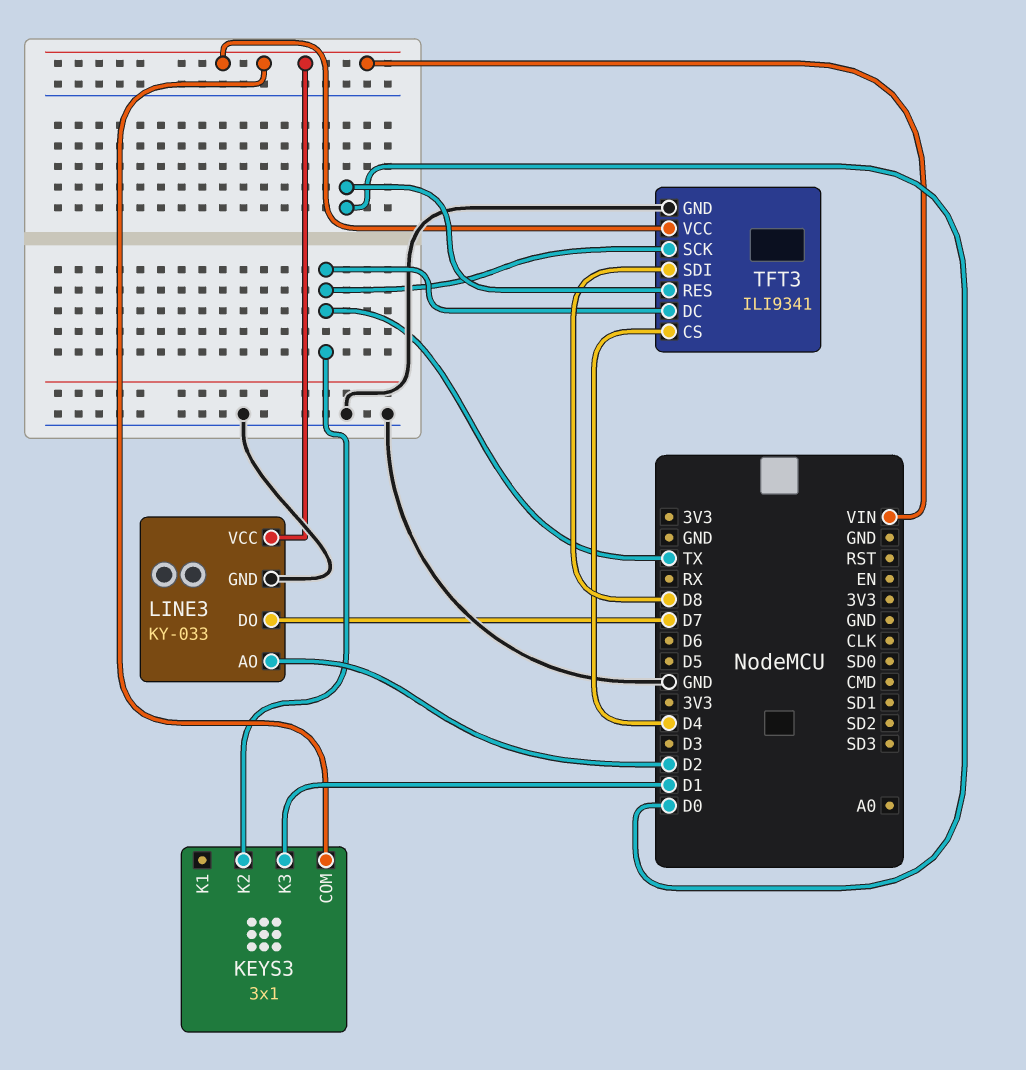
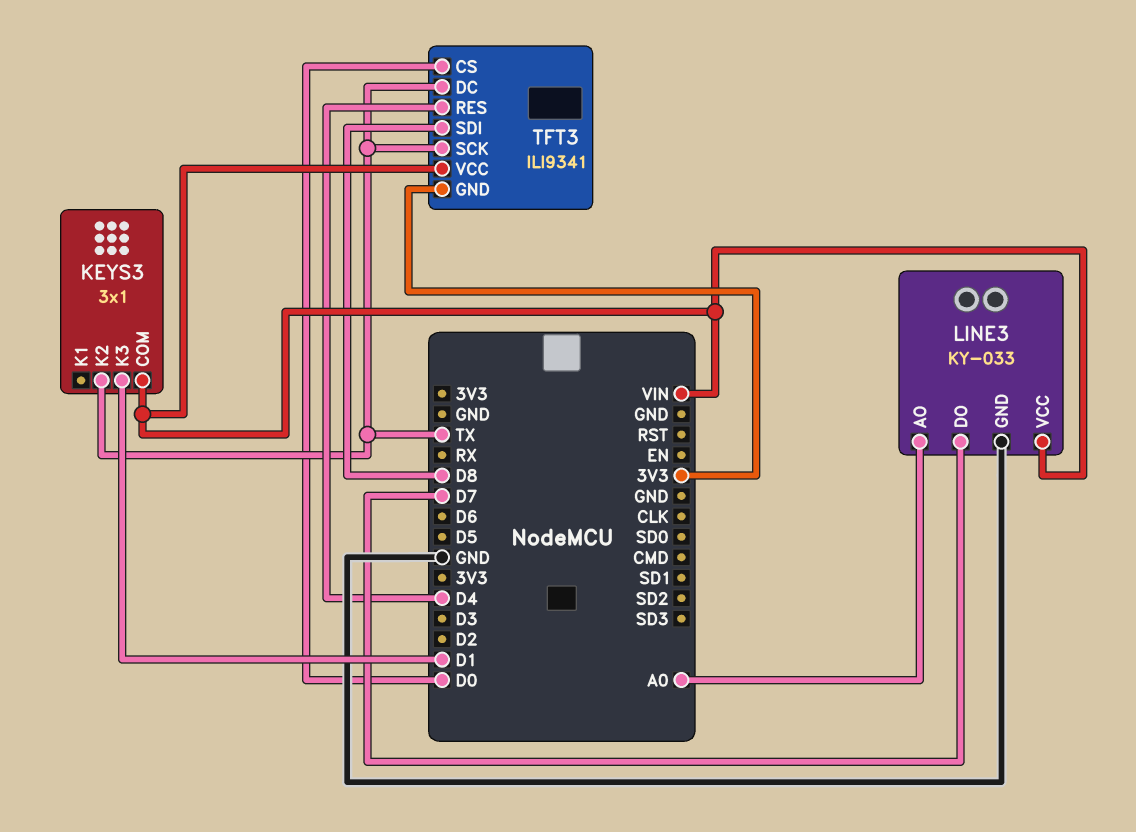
LINE3 pin AO: D2 -> A0
TFT3 pin CS: D4 -> D0
TFT3 pin GND: GND -> 3V3
TFT3 pin RES: D0 -> D4

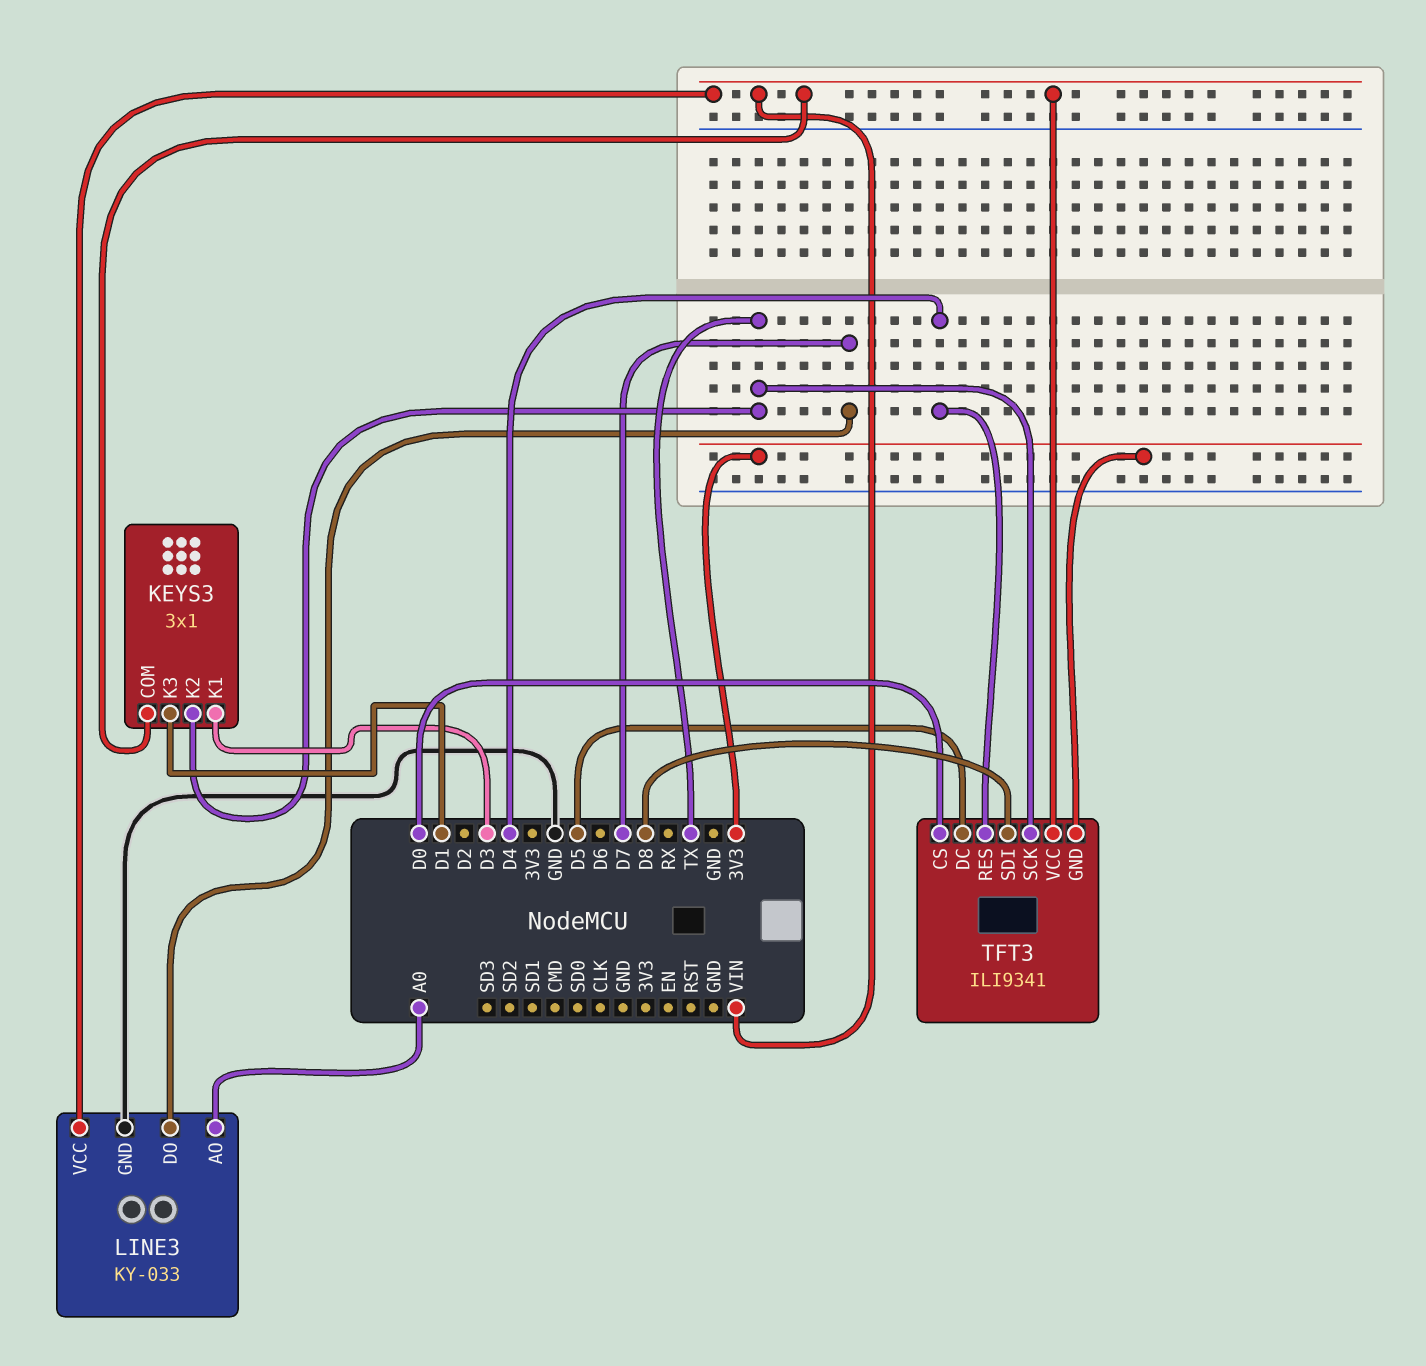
KEYS3 pin K1: none -> D3
TFT3 pin DC: TX -> D5

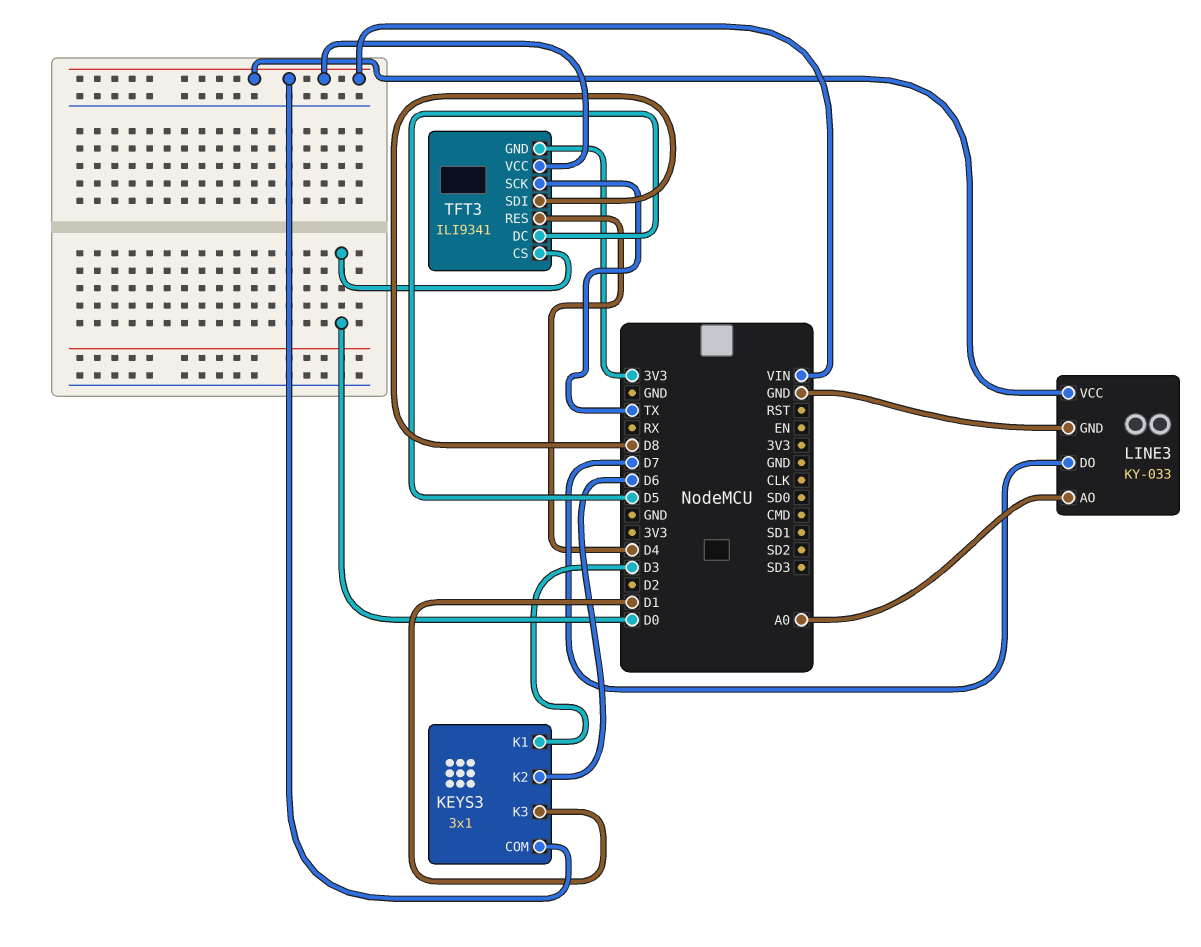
KEYS3 pin K2: TX -> D6

